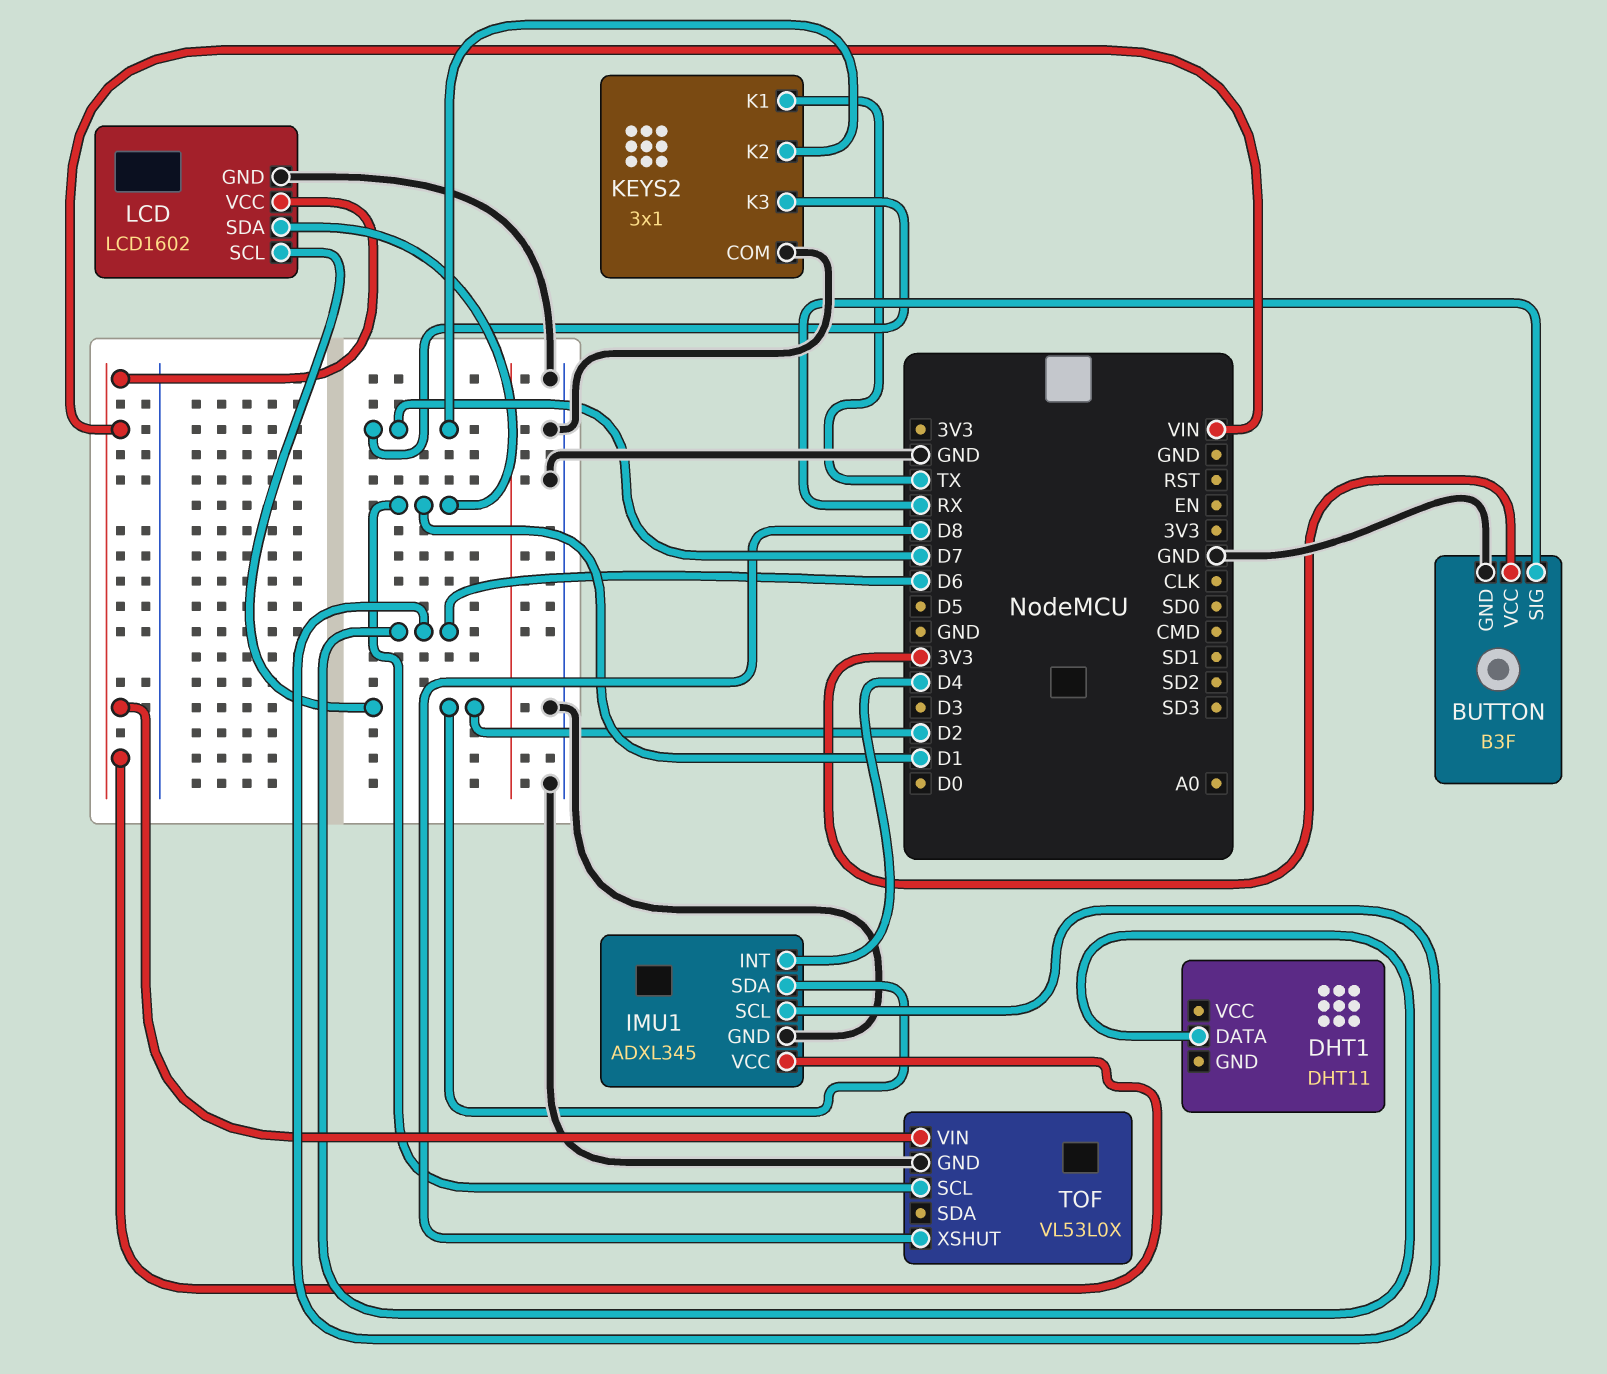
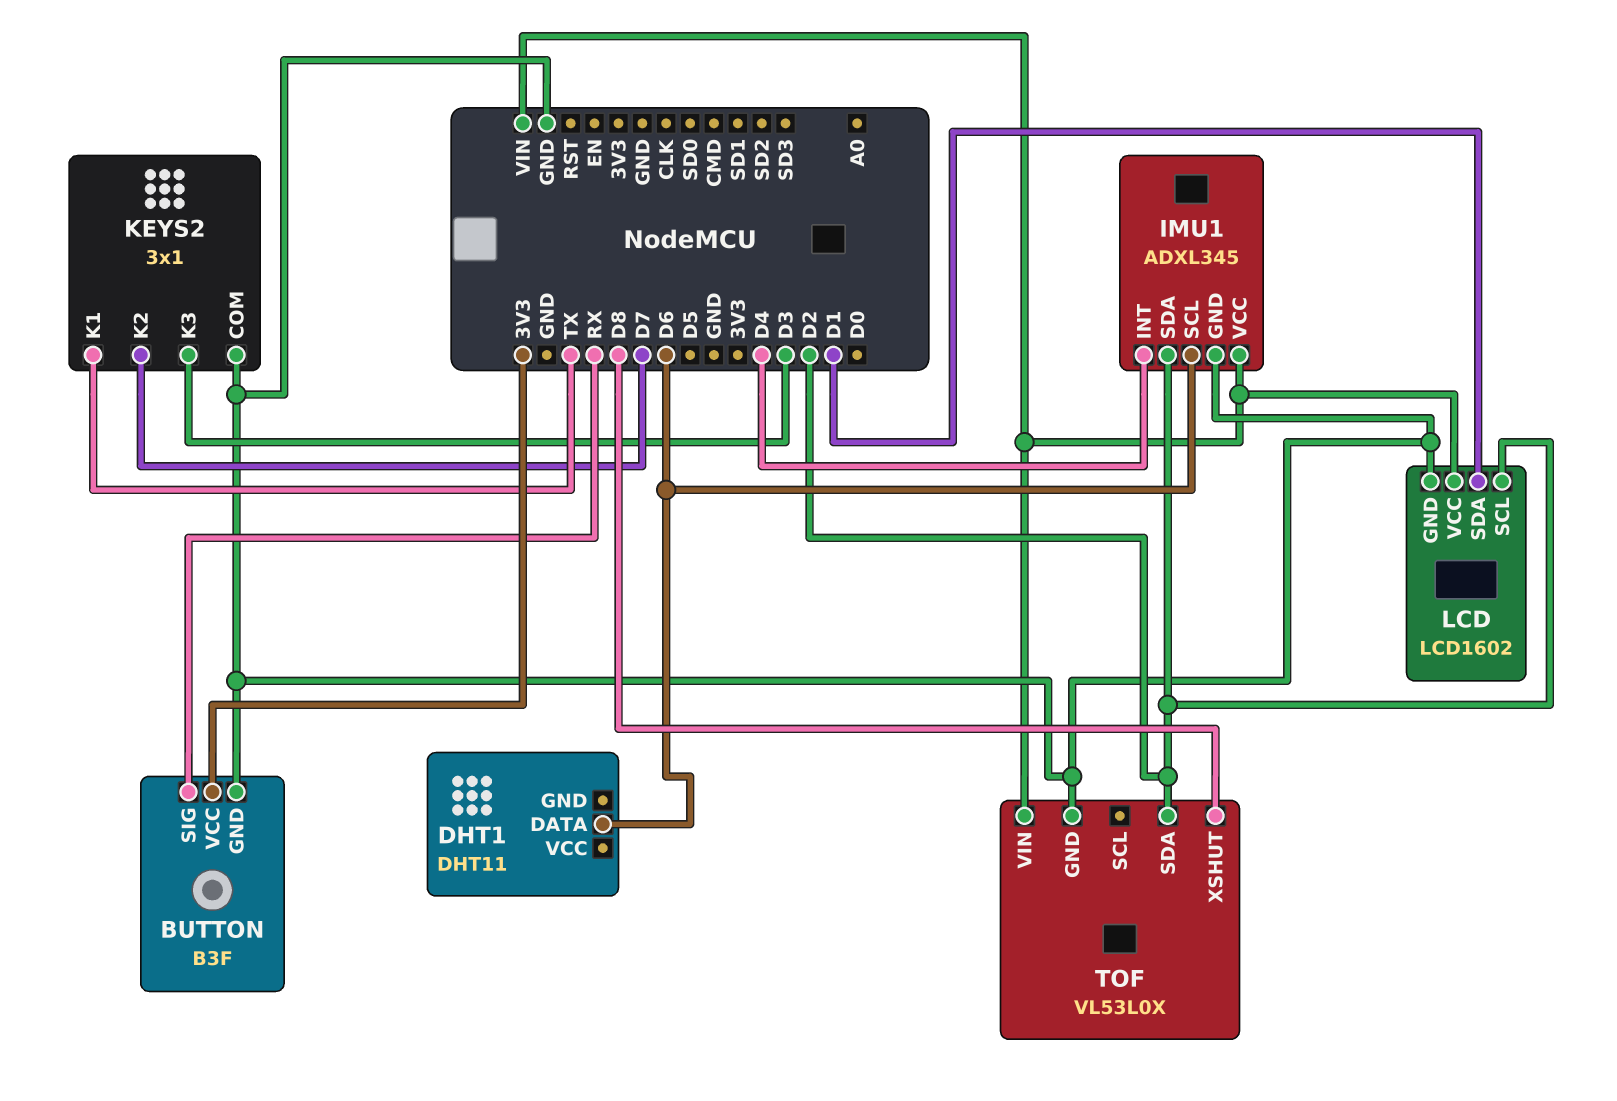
KEYS2 pin K3: D7 -> D3
TOF pin SCL: D1 -> none
TOF pin SDA: none -> D2

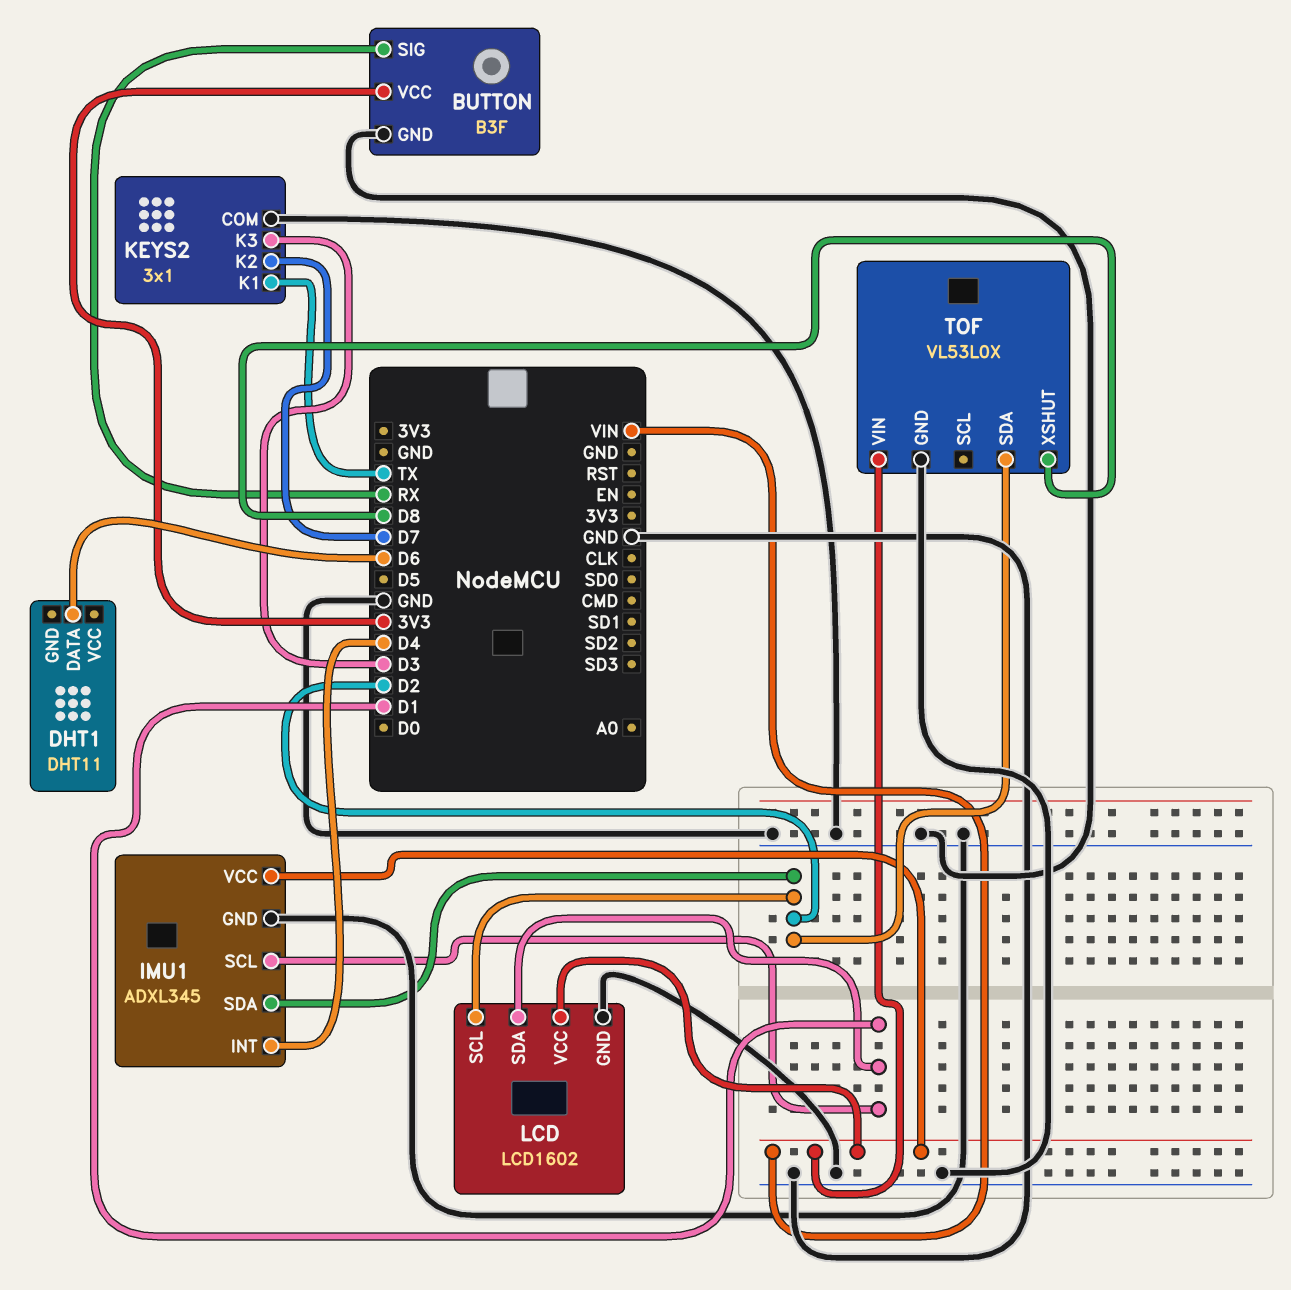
IMU1 pin SCL: D6 -> D1

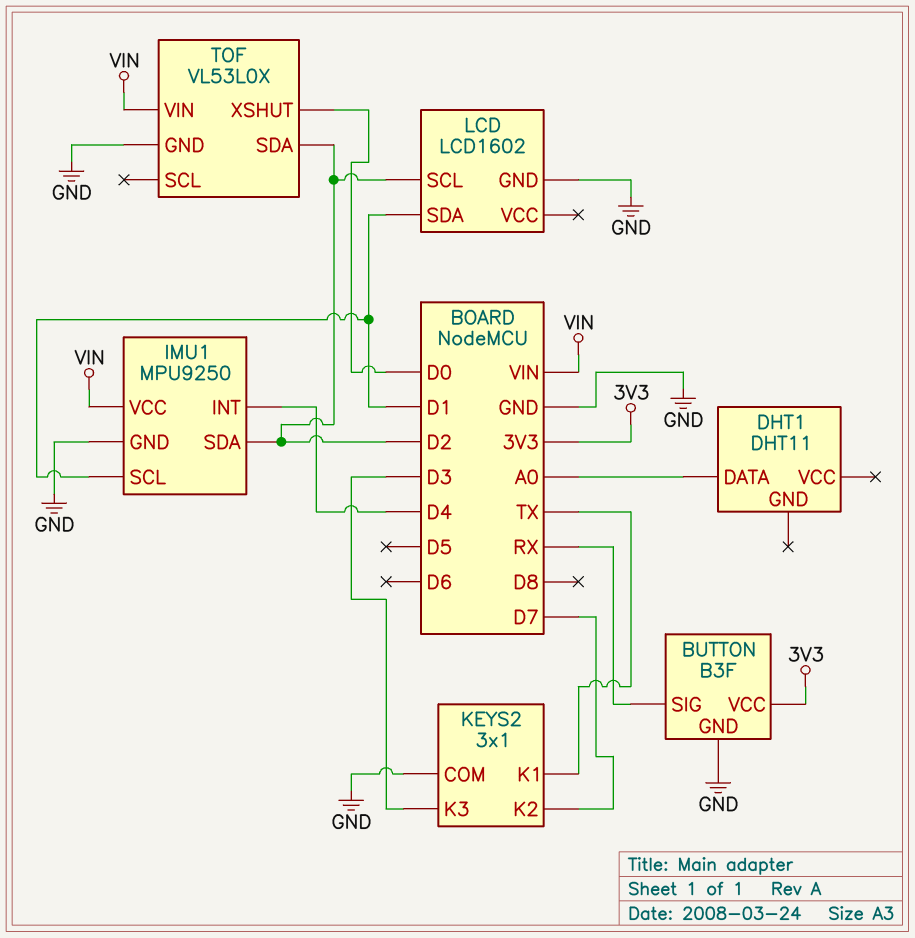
DHT1 pin DATA: D6 -> A0
IMU1: ADXL345 -> MPU9250
LCD pin VCC: VIN -> none
TOF pin XSHUT: D8 -> D0

